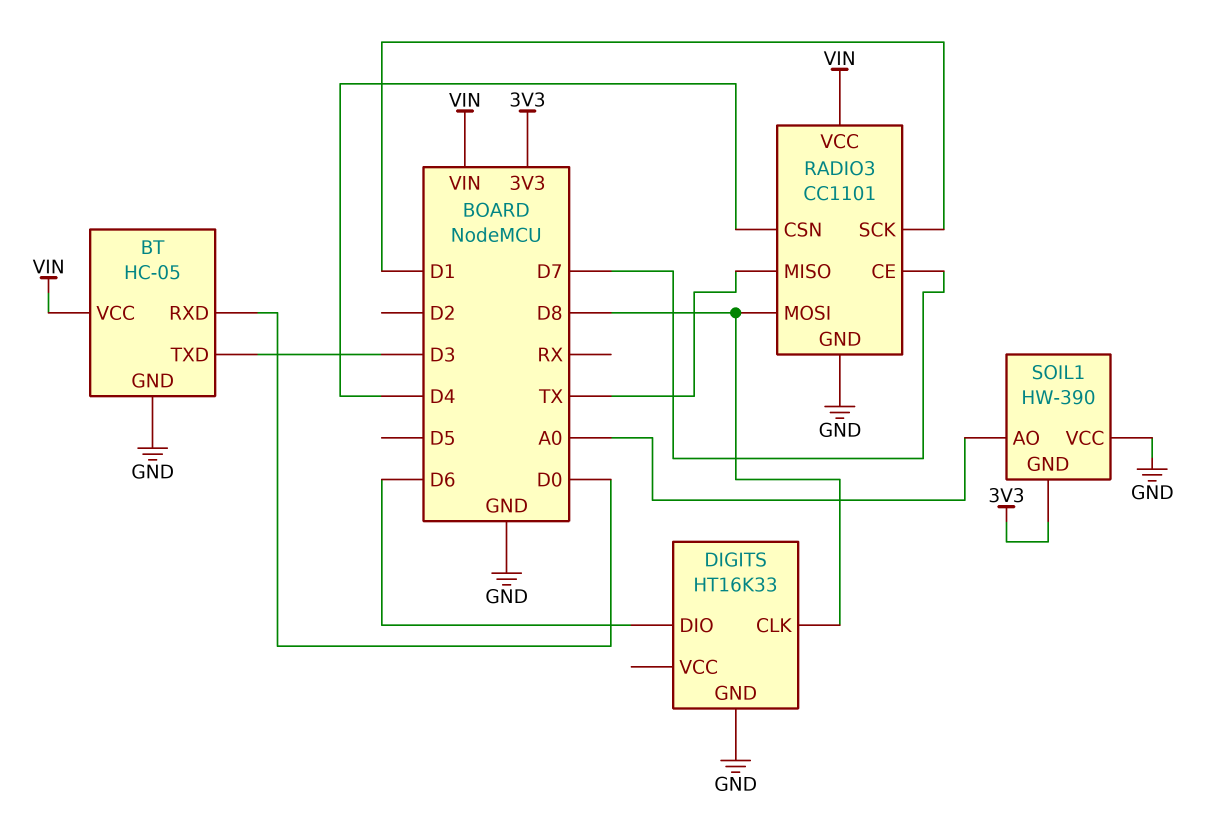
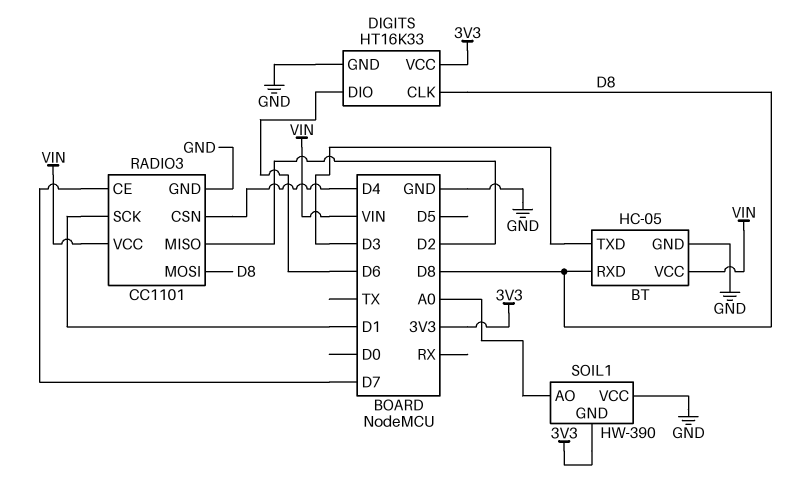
BT pin RXD: D0 -> D8
DIGITS pin VCC: none -> 3V3
RADIO3 pin MISO: TX -> D2

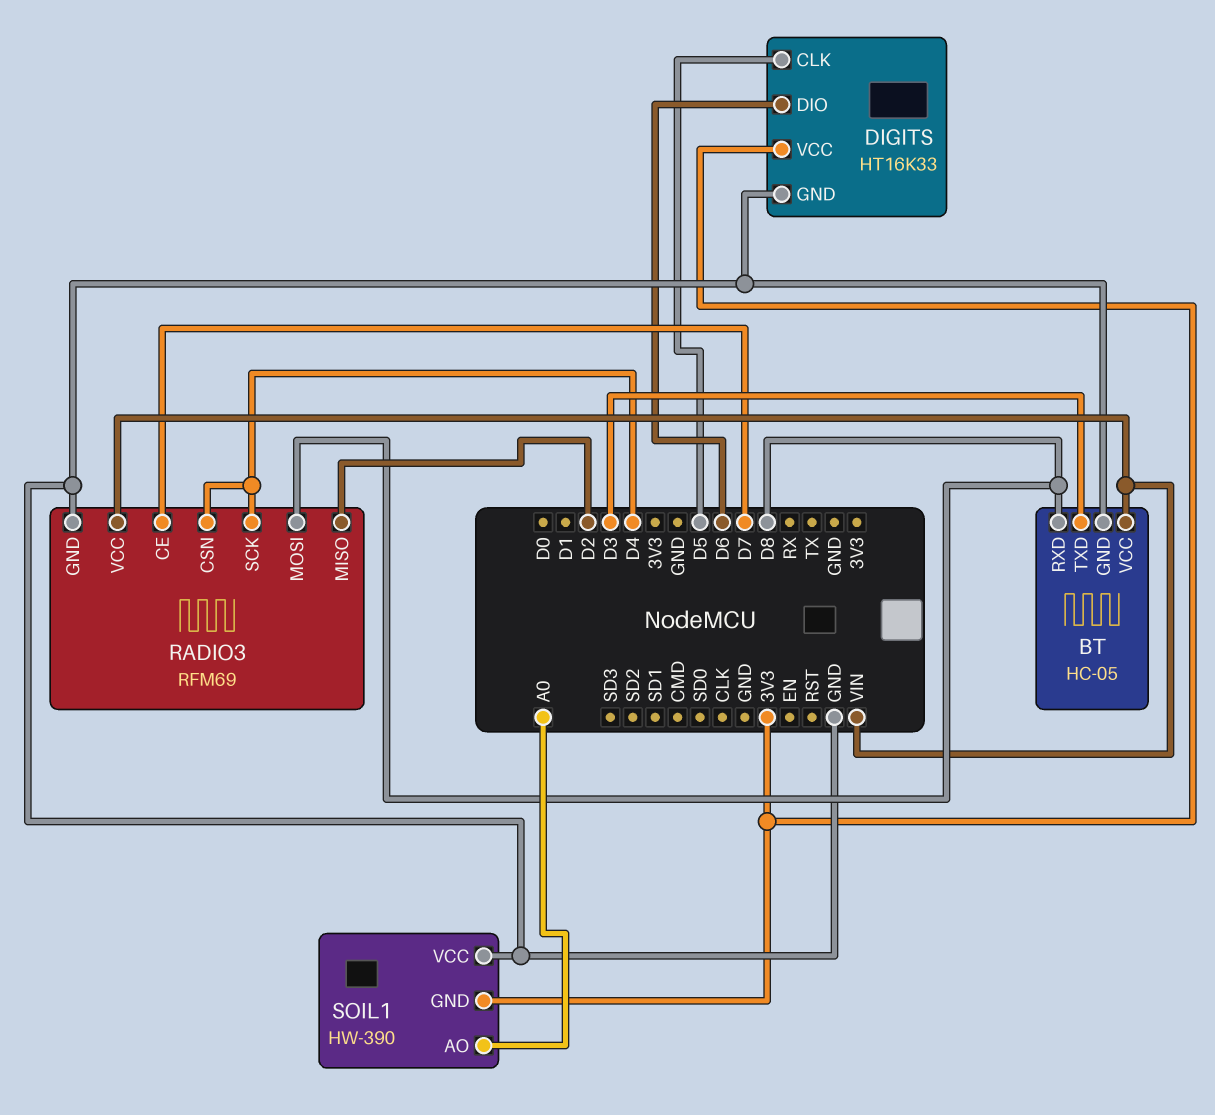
DIGITS pin CLK: D8 -> D5
RADIO3: CC1101 -> RFM69
RADIO3 pin SCK: D1 -> D4

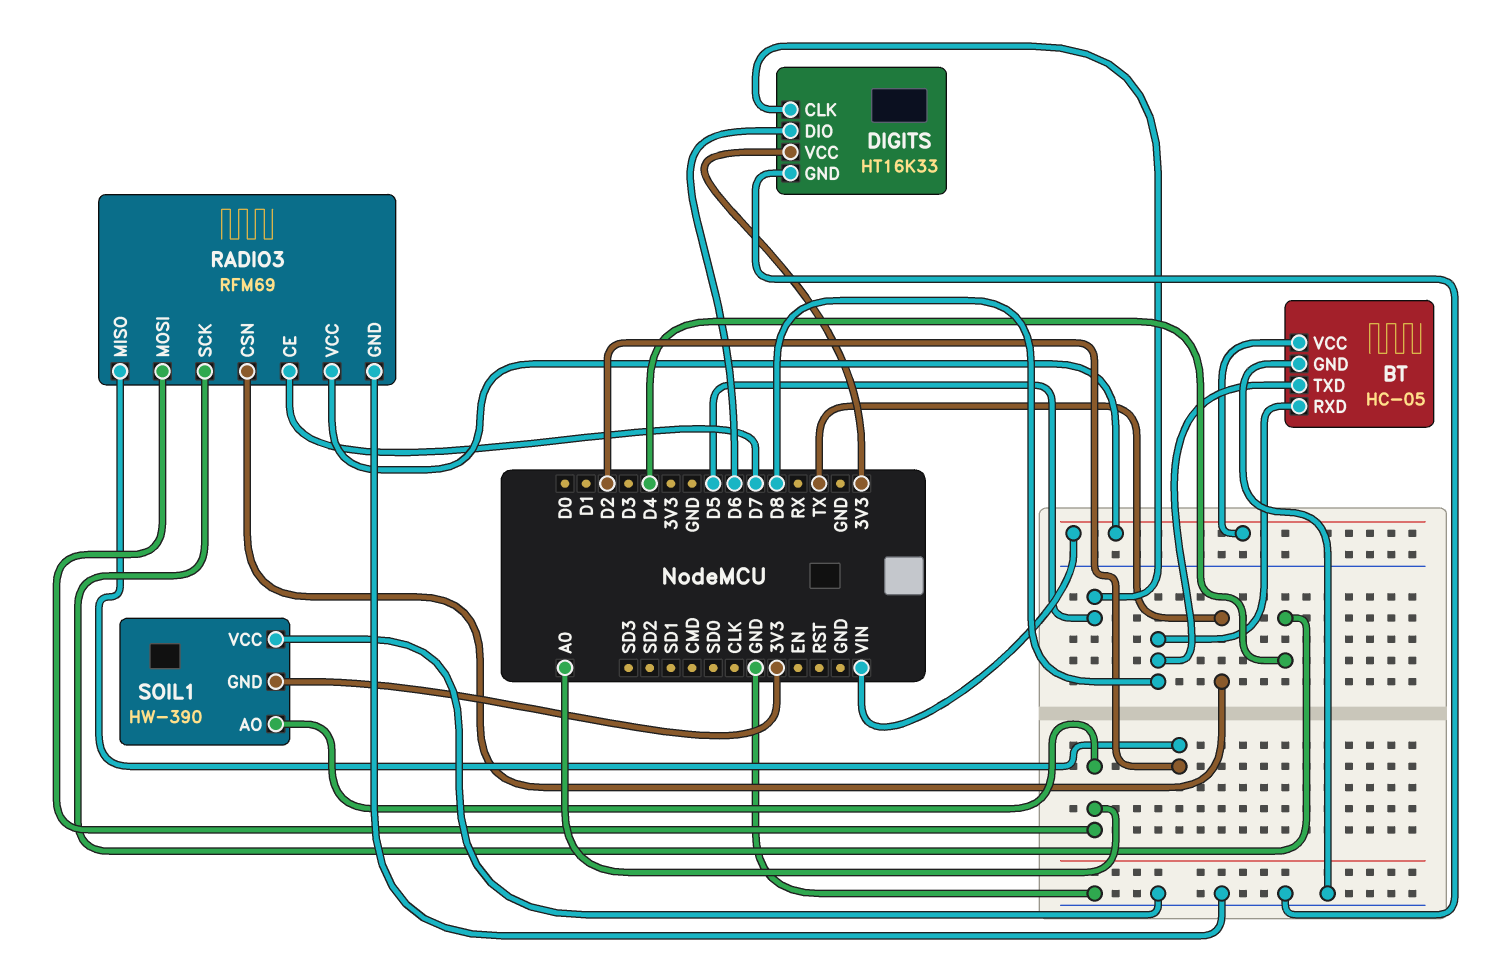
BT pin TXD: D3 -> D8
RADIO3 pin CSN: D4 -> TX
RADIO3 pin MOSI: D8 -> A0

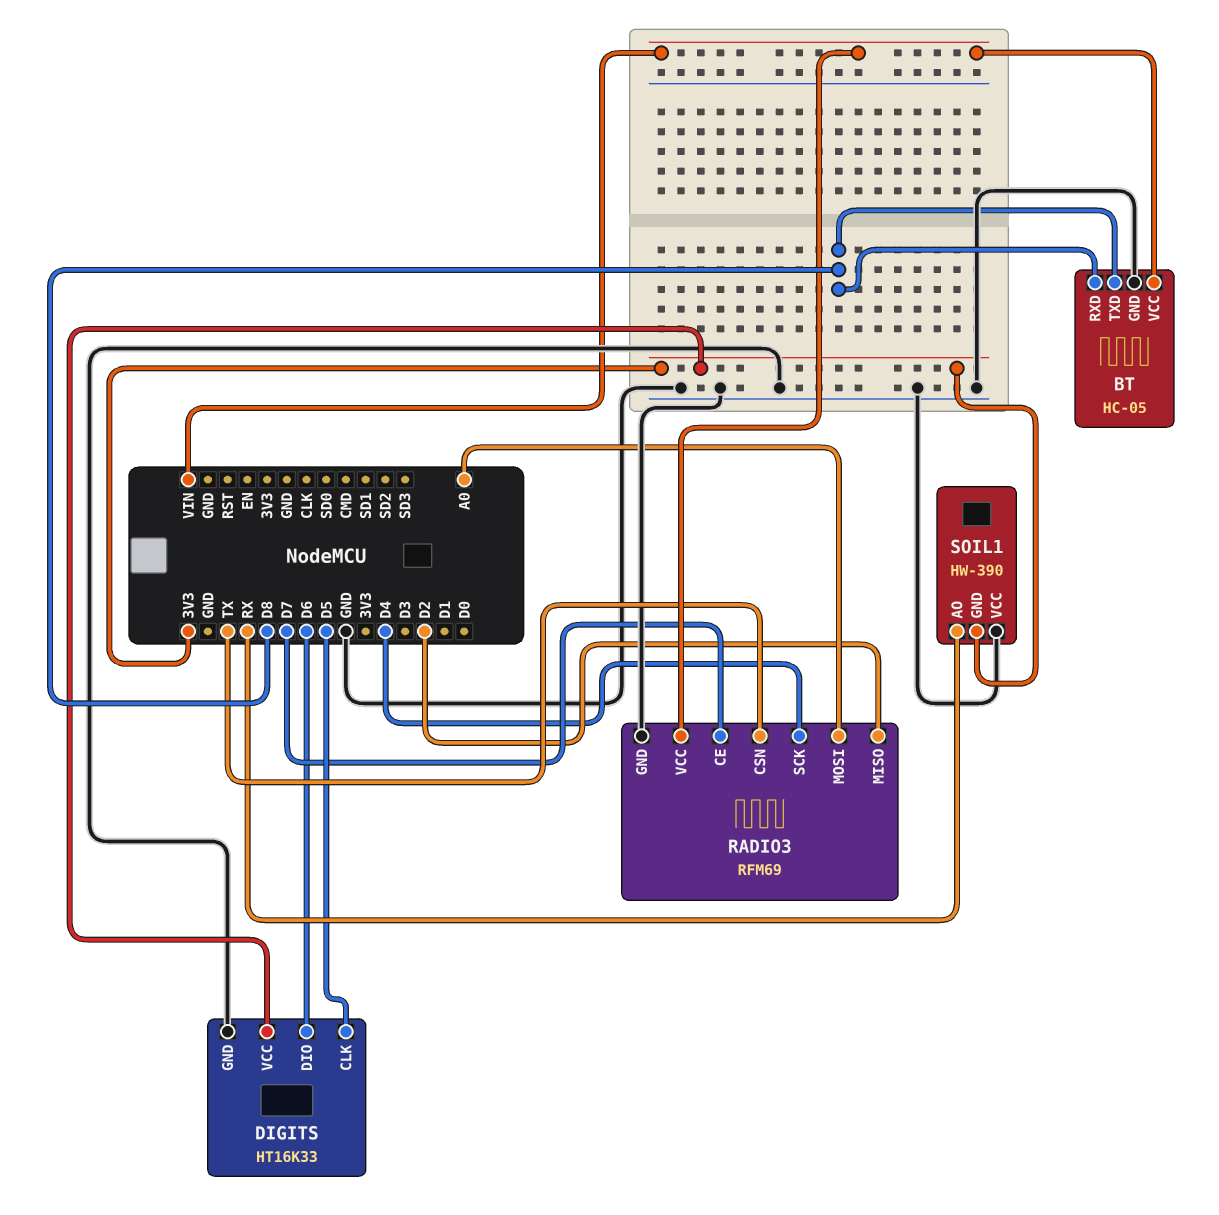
SOIL1 pin AO: A0 -> RX

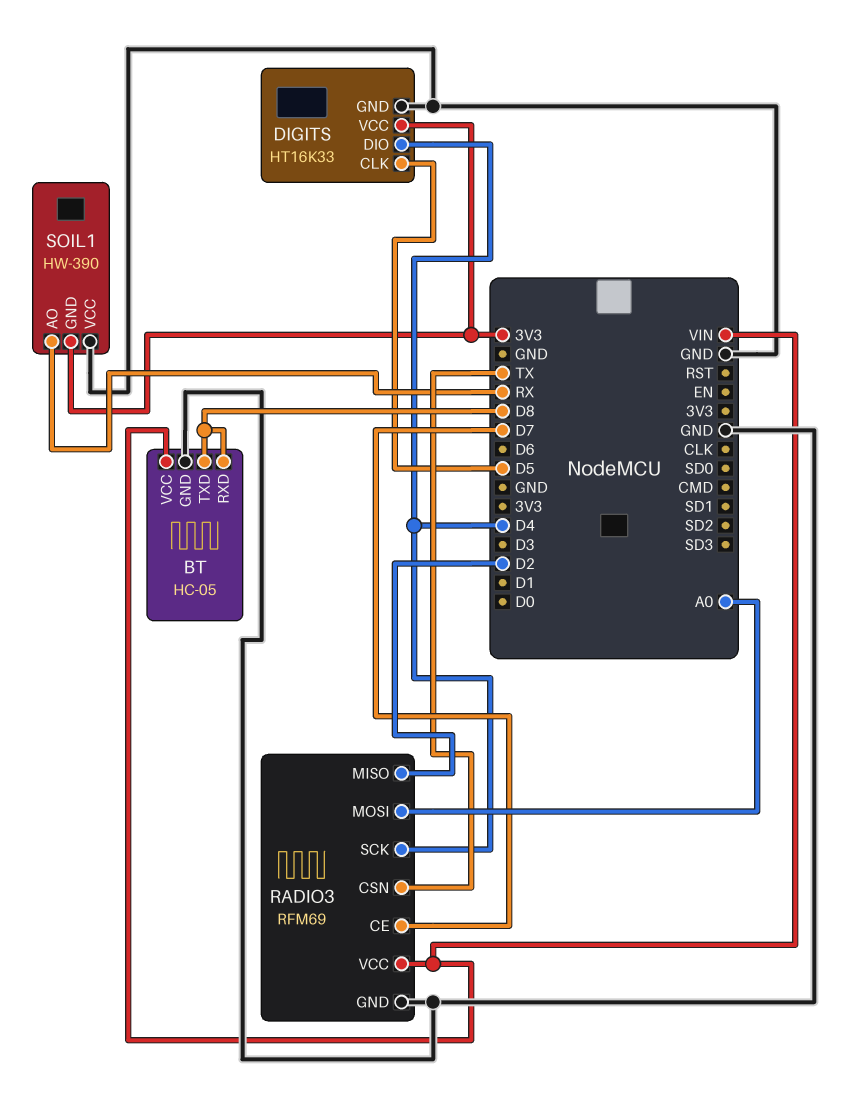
DIGITS pin DIO: D6 -> D4

